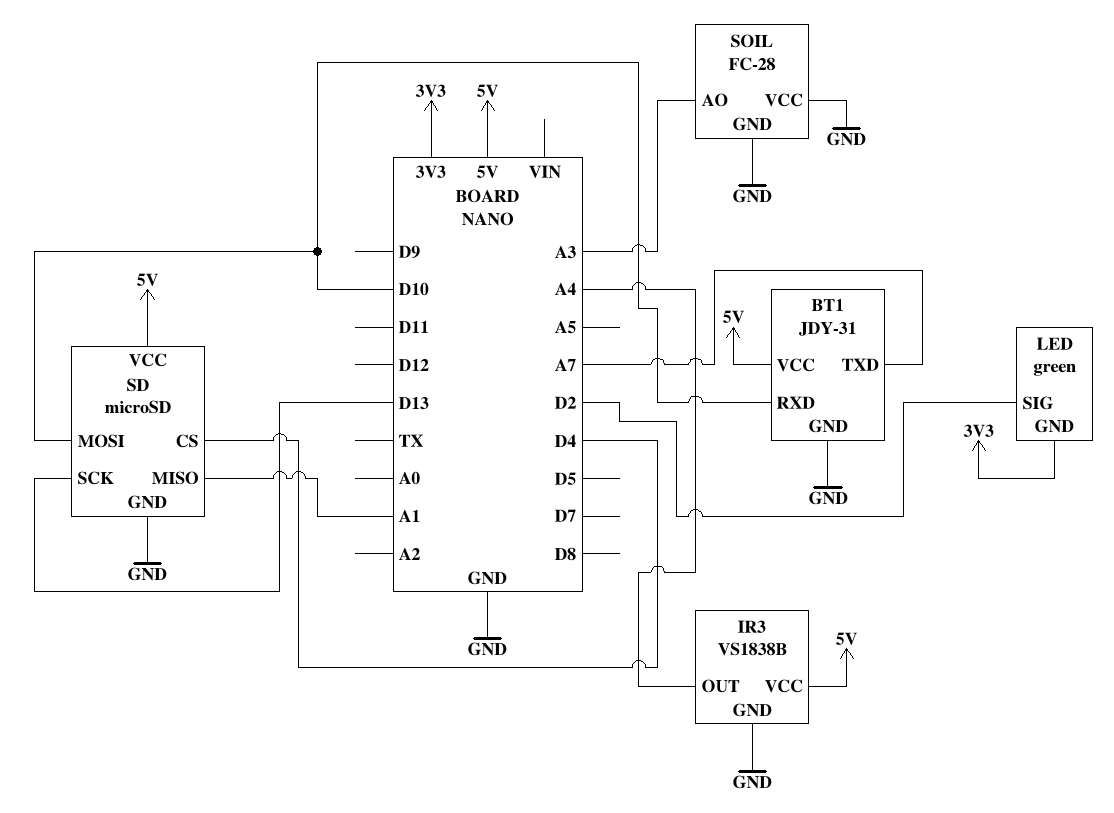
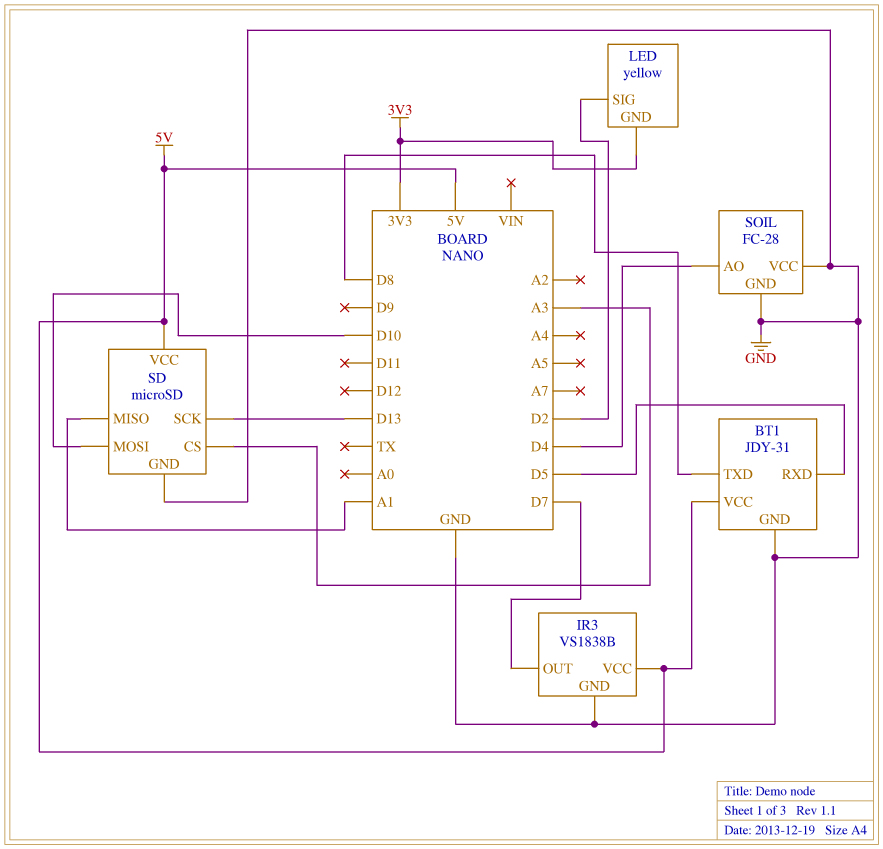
BT1 pin RXD: D10 -> D5
BT1 pin TXD: A7 -> D8
IR3 pin OUT: A4 -> D7
LED: green -> yellow
SD pin CS: D4 -> A3
SOIL pin AO: A3 -> D4

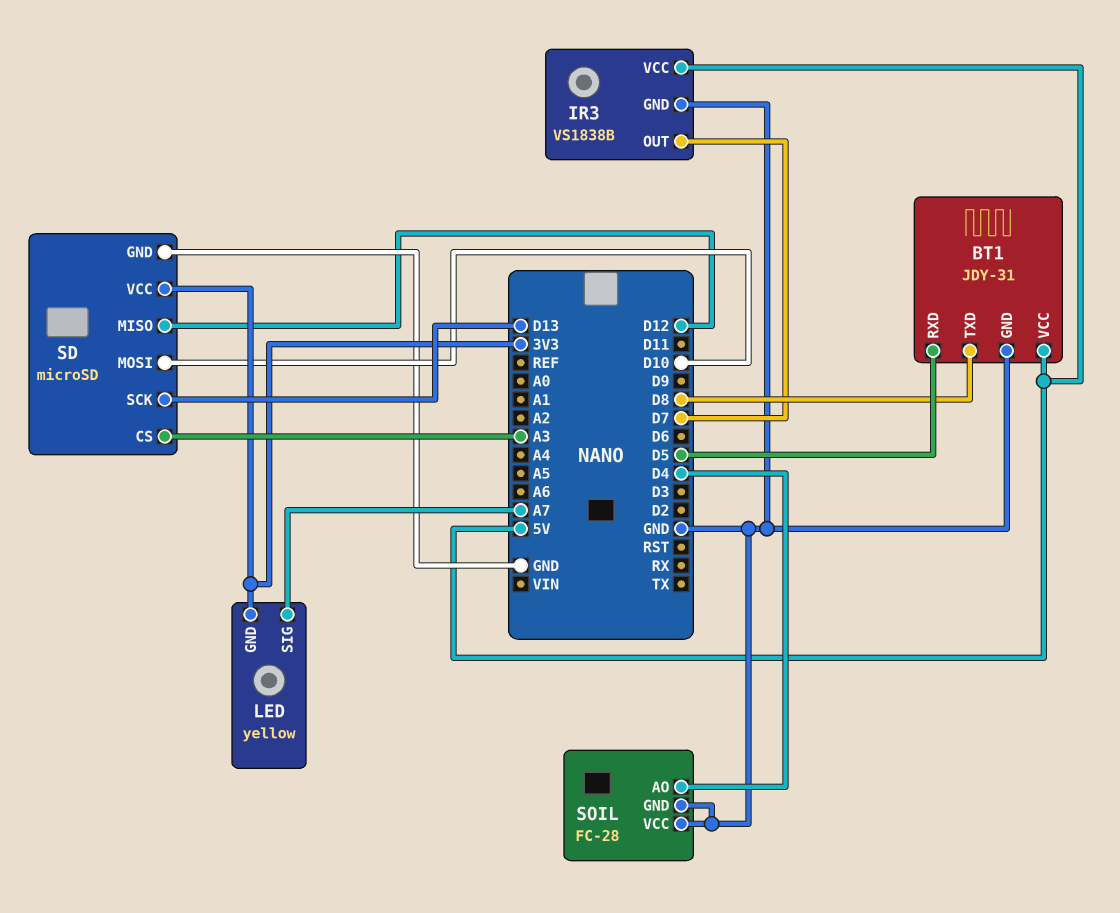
LED pin SIG: D2 -> A7
SD pin MISO: A1 -> D12
SD pin VCC: 5V -> 3V3

